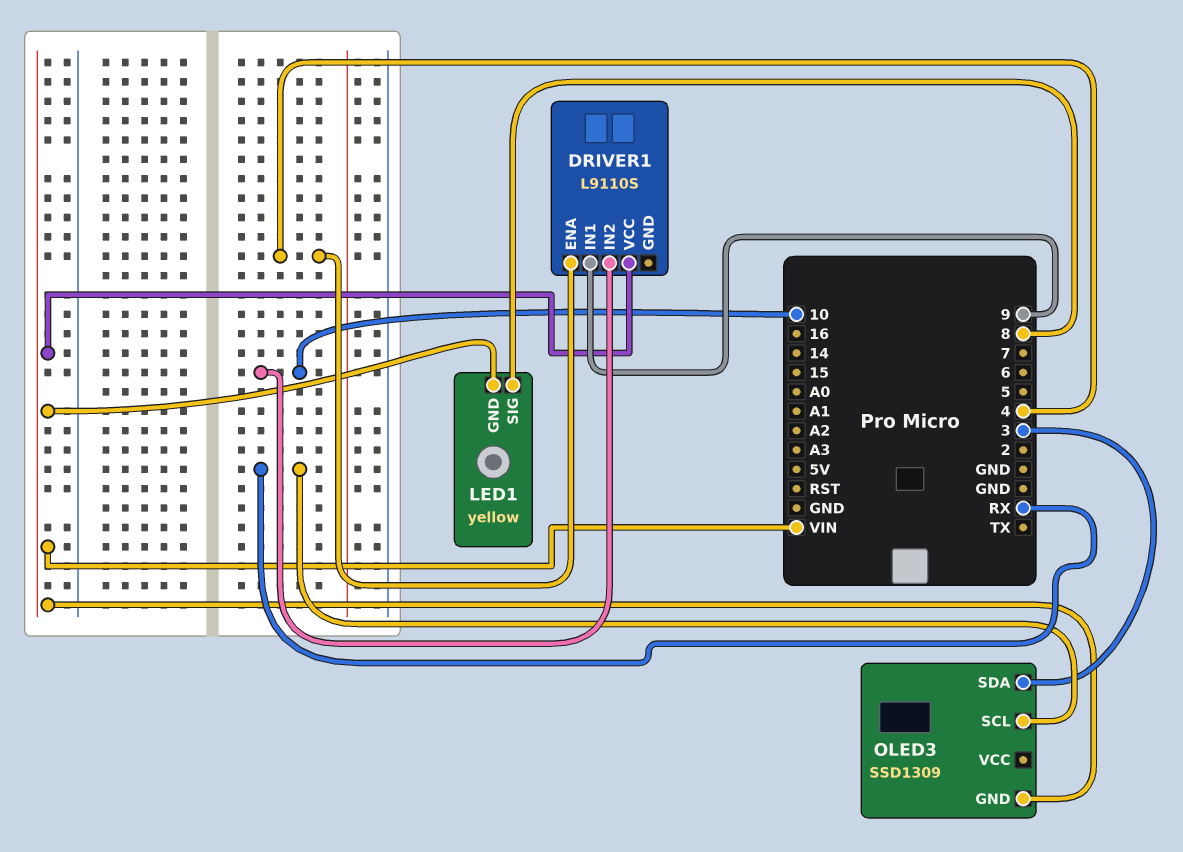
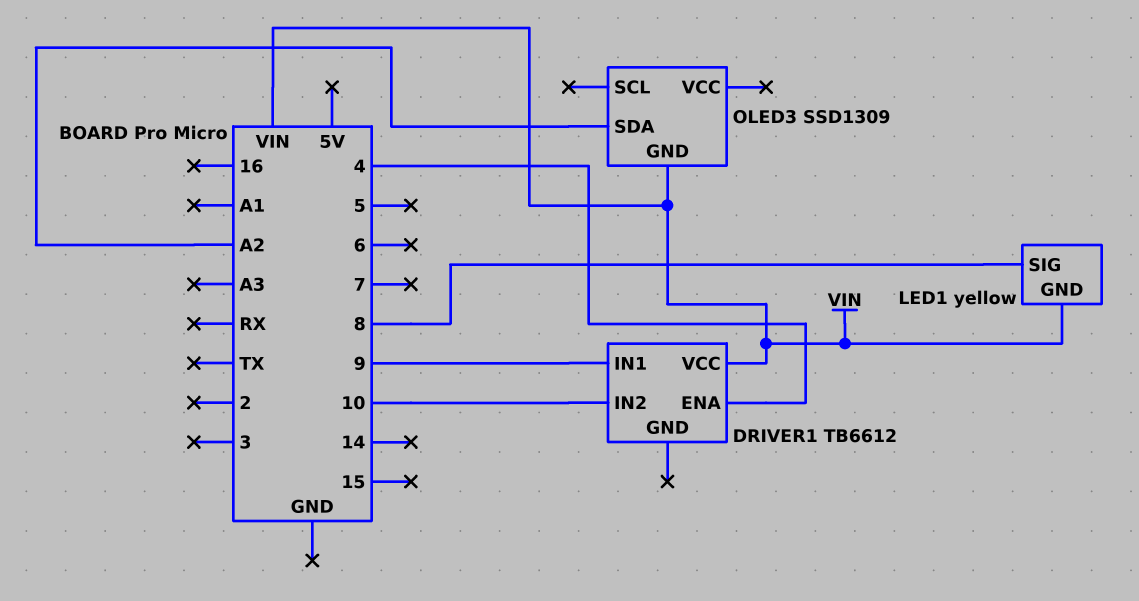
DRIVER1: L9110S -> TB6612
OLED3 pin SCL: RX -> none
OLED3 pin SDA: 3 -> A2

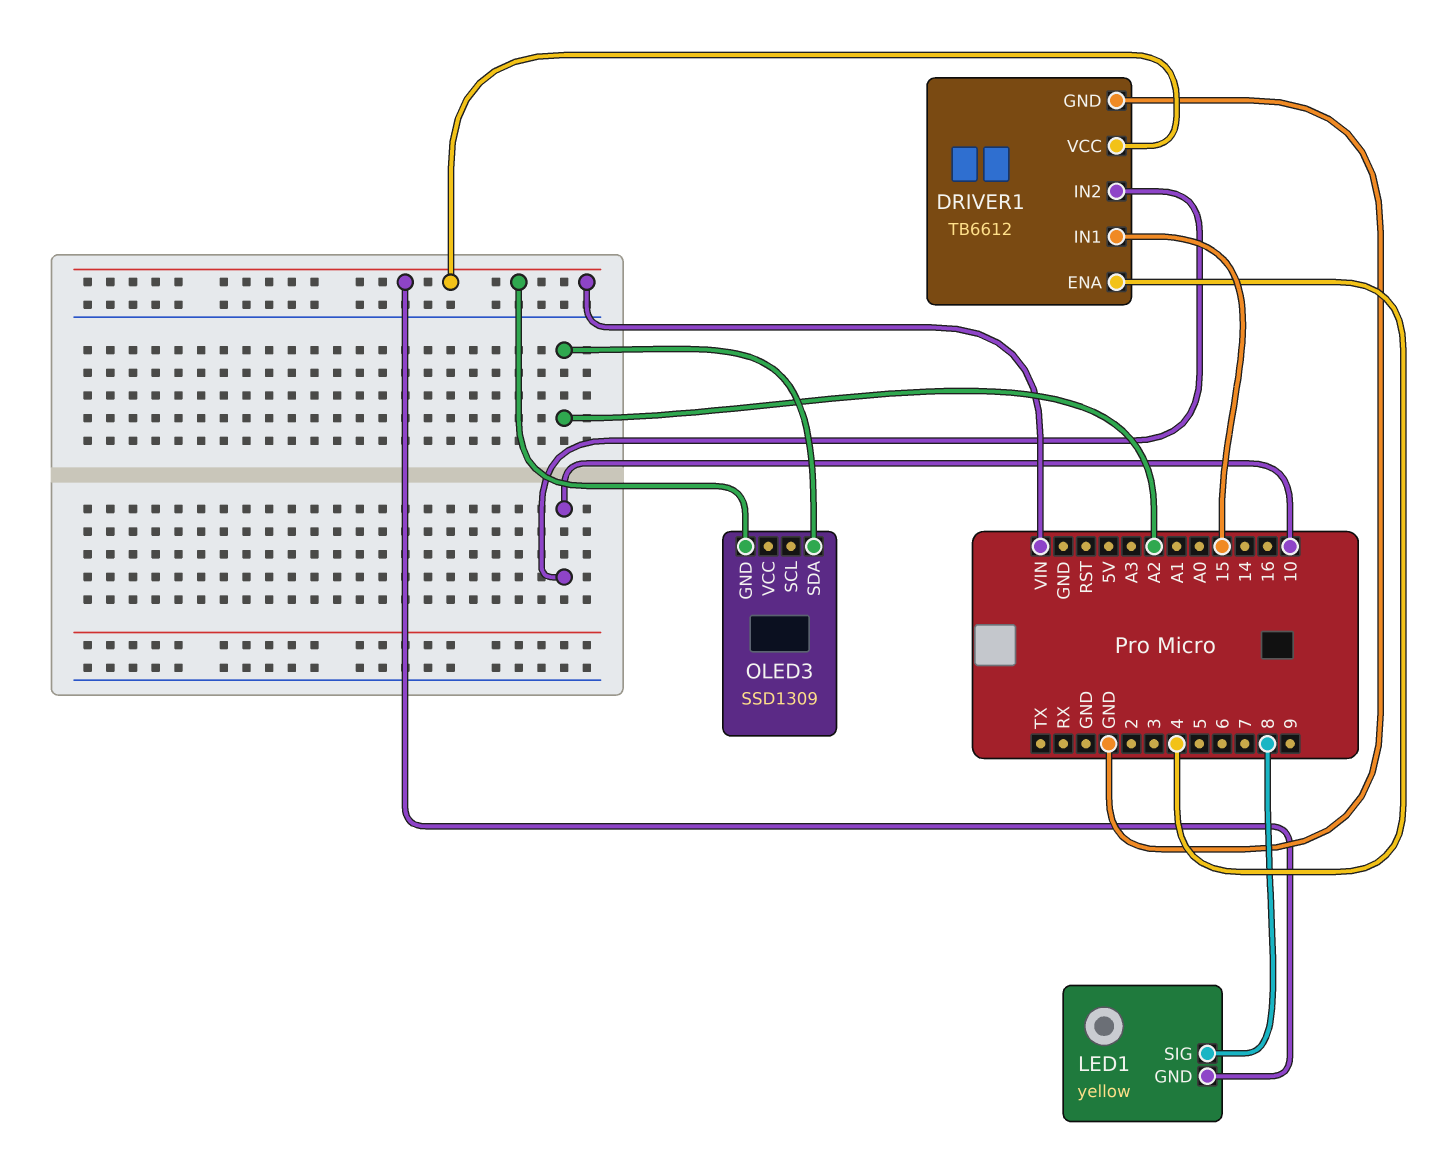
DRIVER1 pin GND: none -> GND
DRIVER1 pin IN1: 9 -> 15

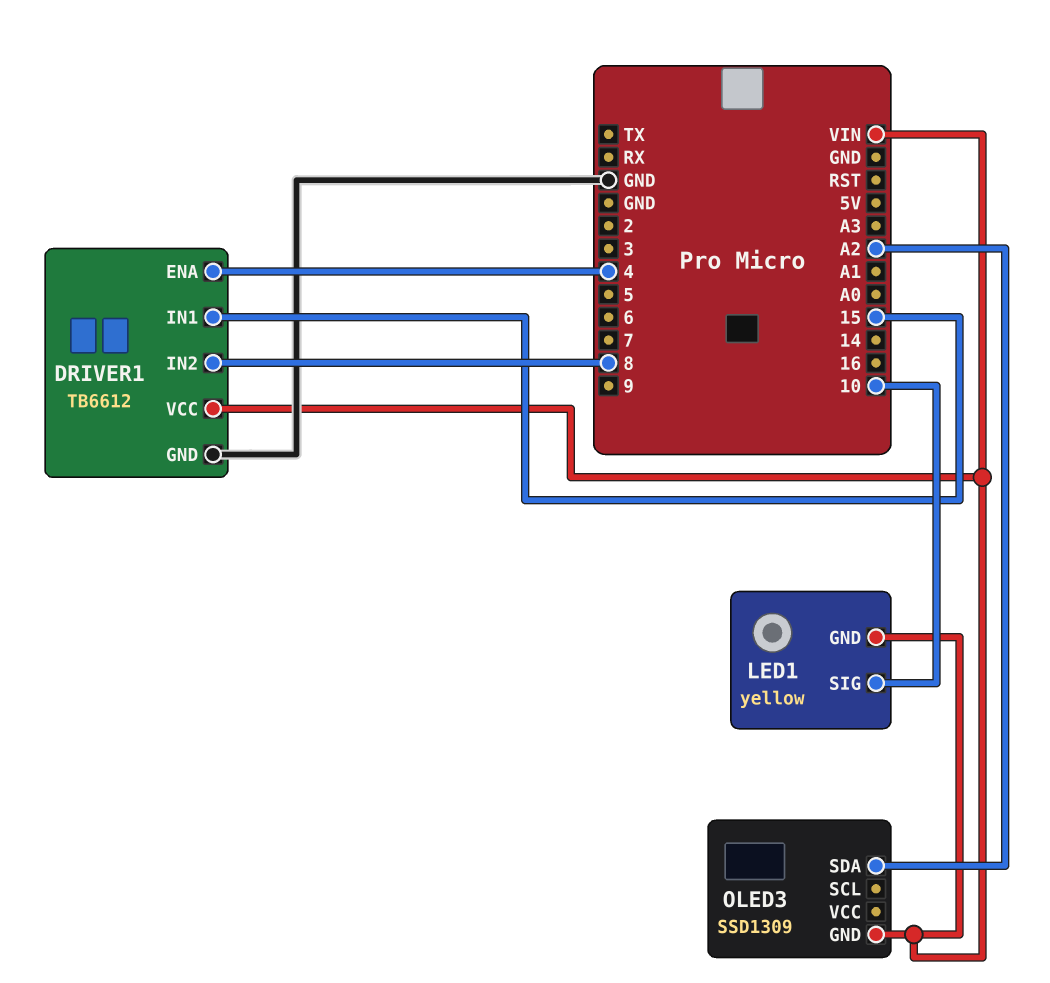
DRIVER1 pin IN2: 10 -> 8
LED1 pin SIG: 8 -> 10

